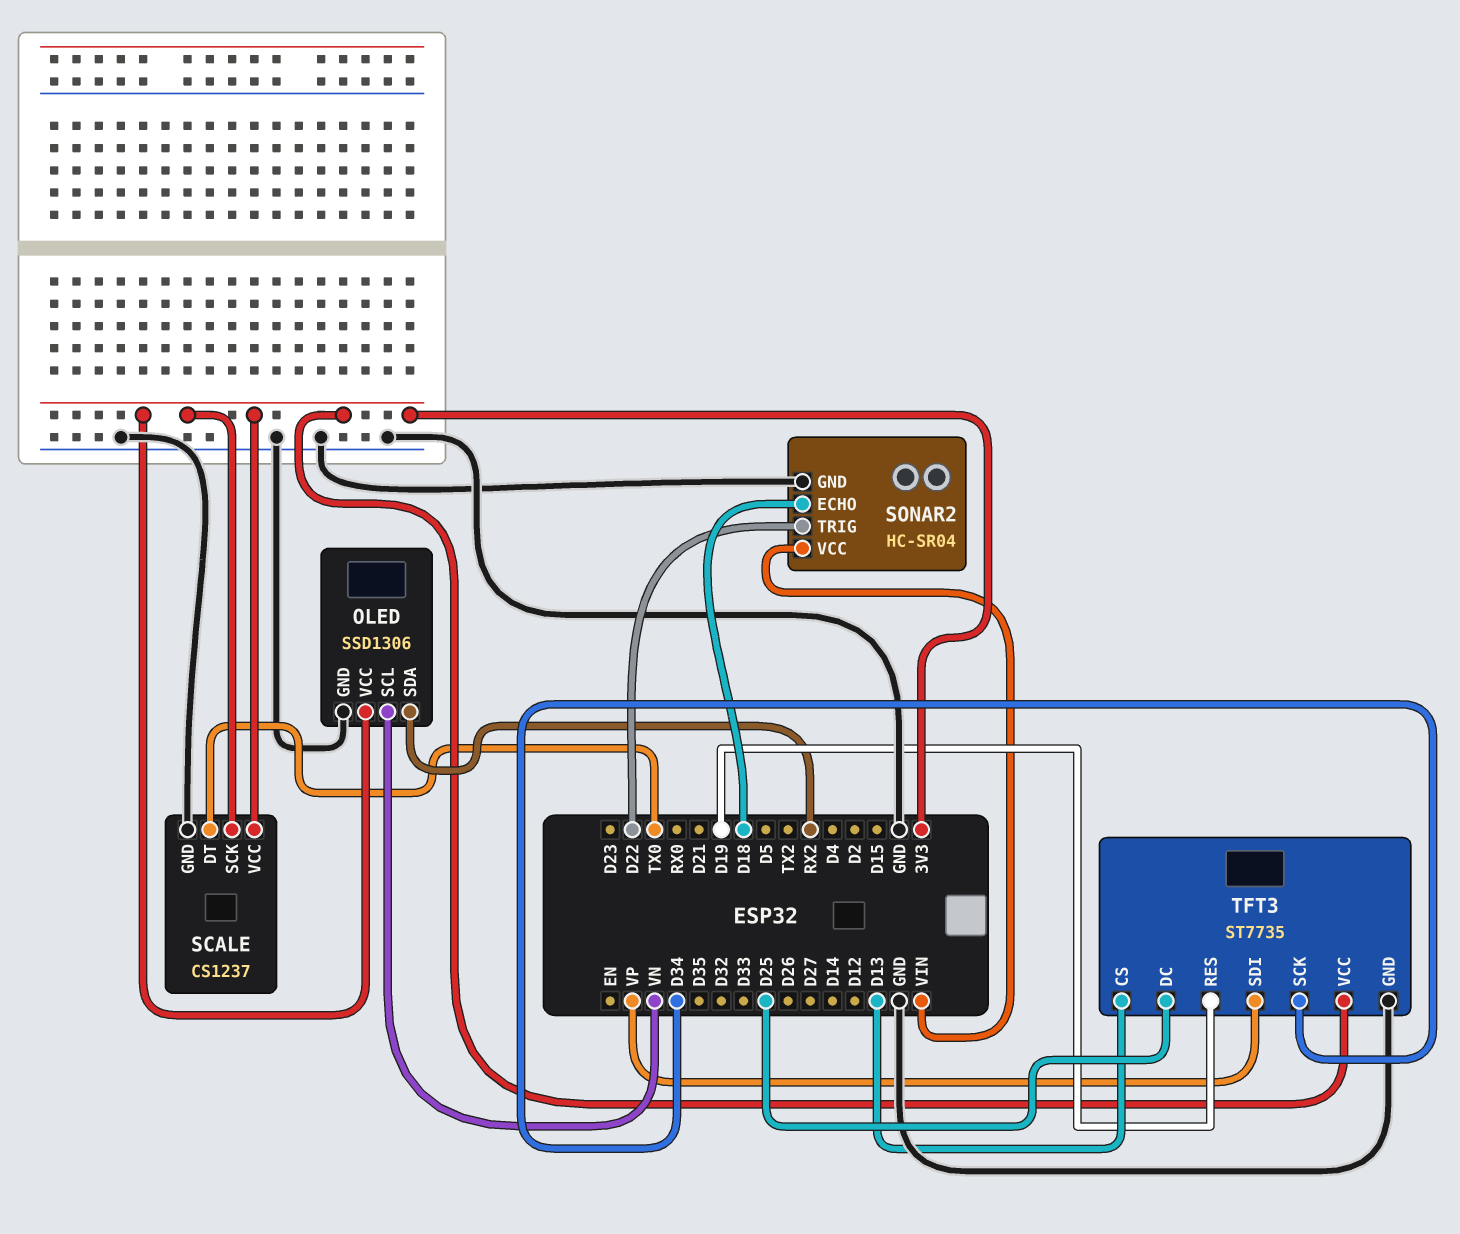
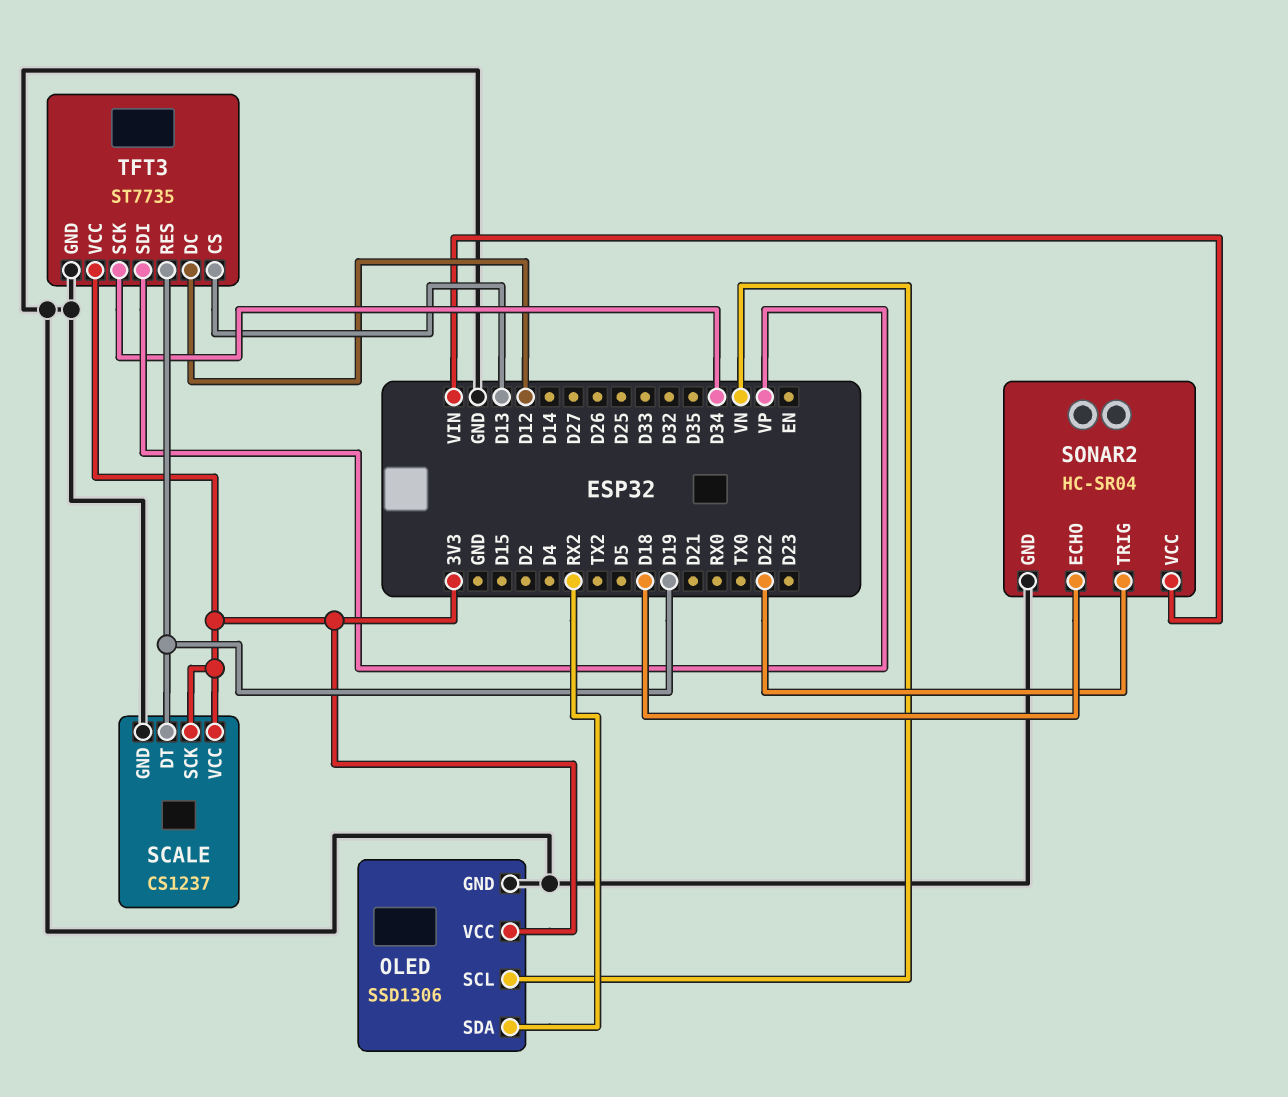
SCALE pin DT: TX0 -> D19
TFT3 pin DC: D25 -> D12

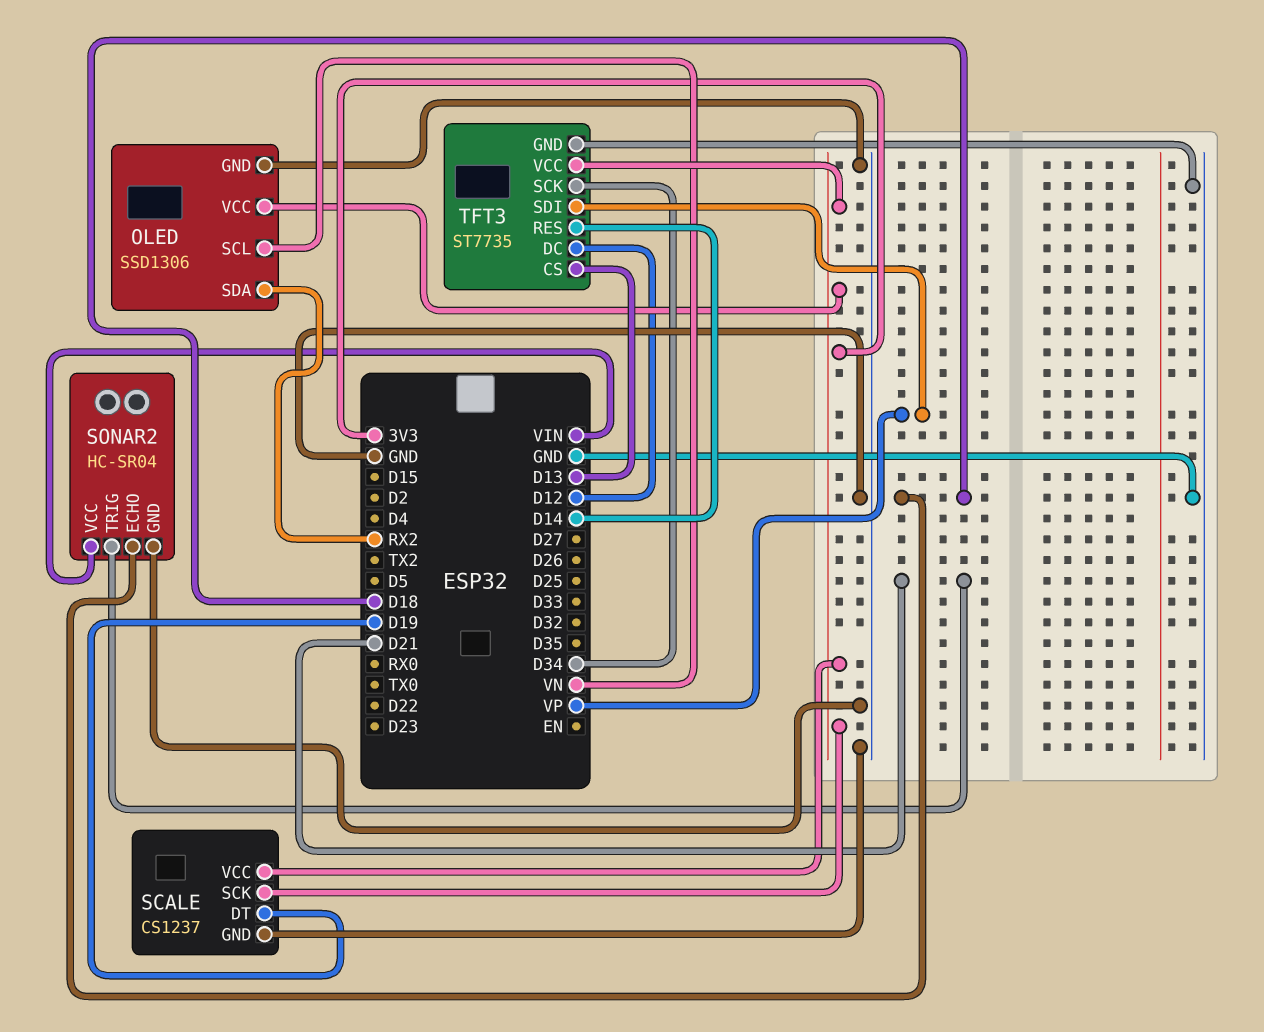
SONAR2 pin TRIG: D22 -> D21
TFT3 pin RES: D19 -> D14

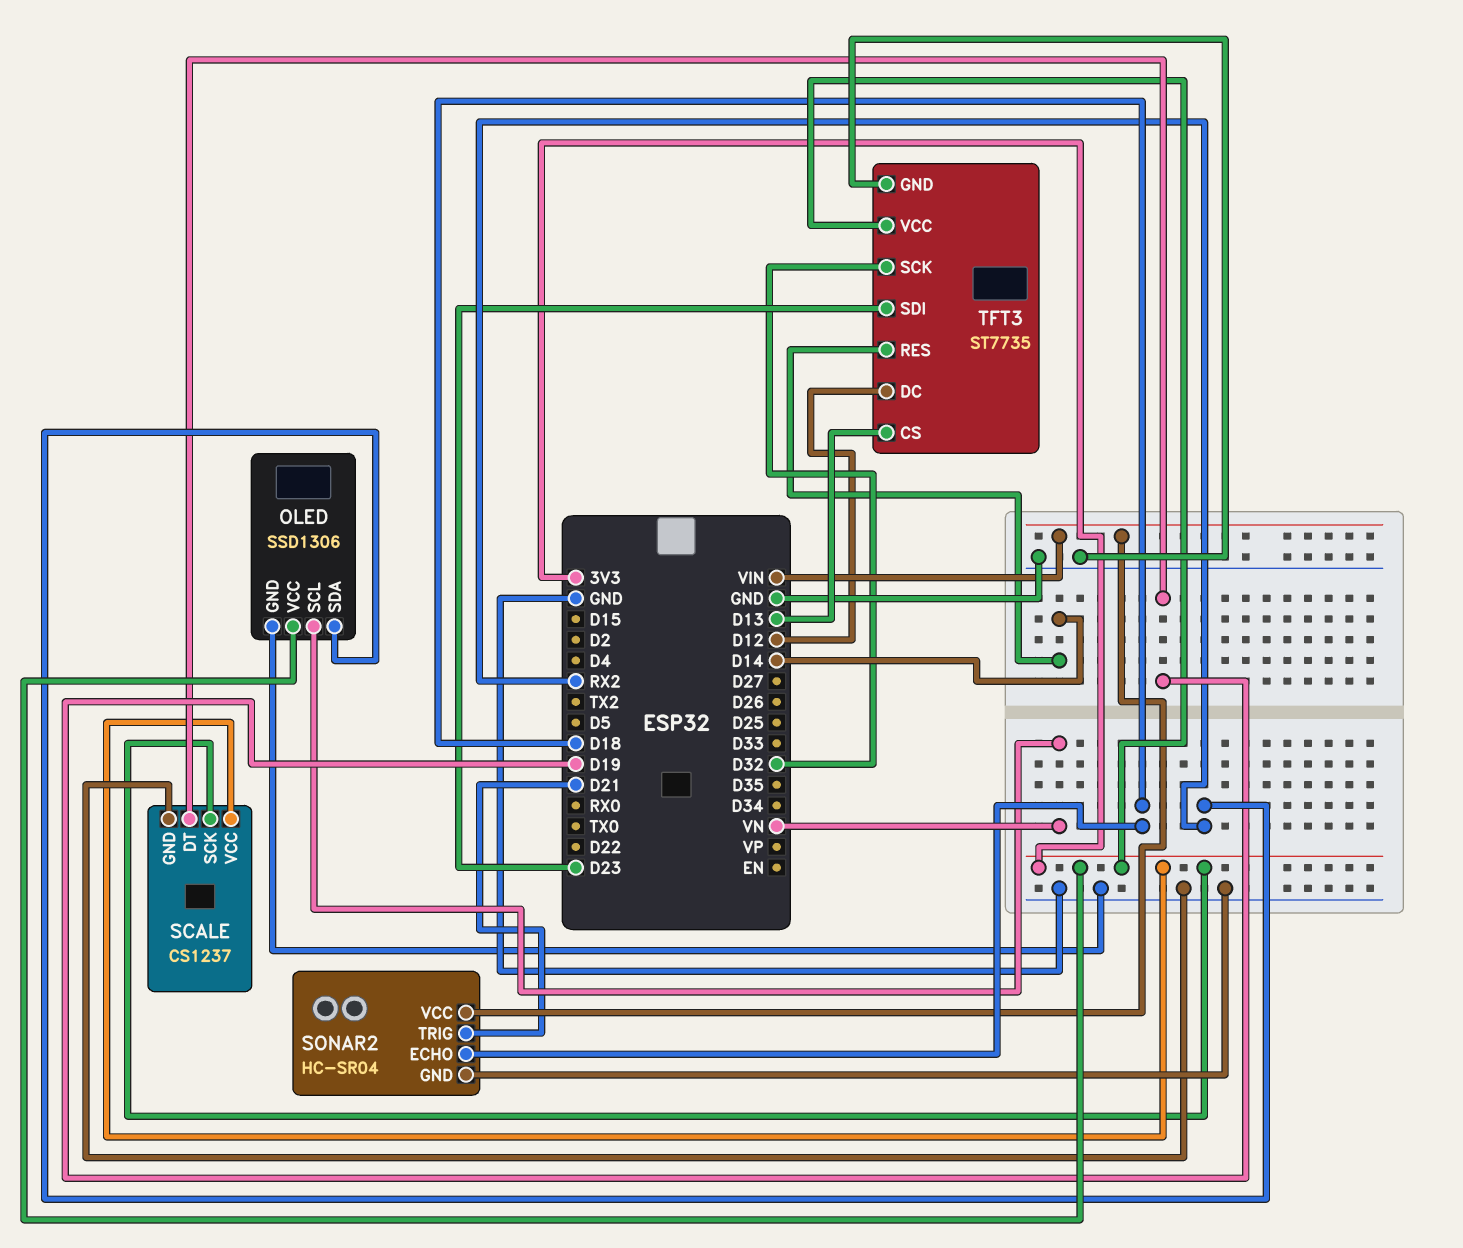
TFT3 pin SCK: D34 -> D32
TFT3 pin SDI: VP -> D23

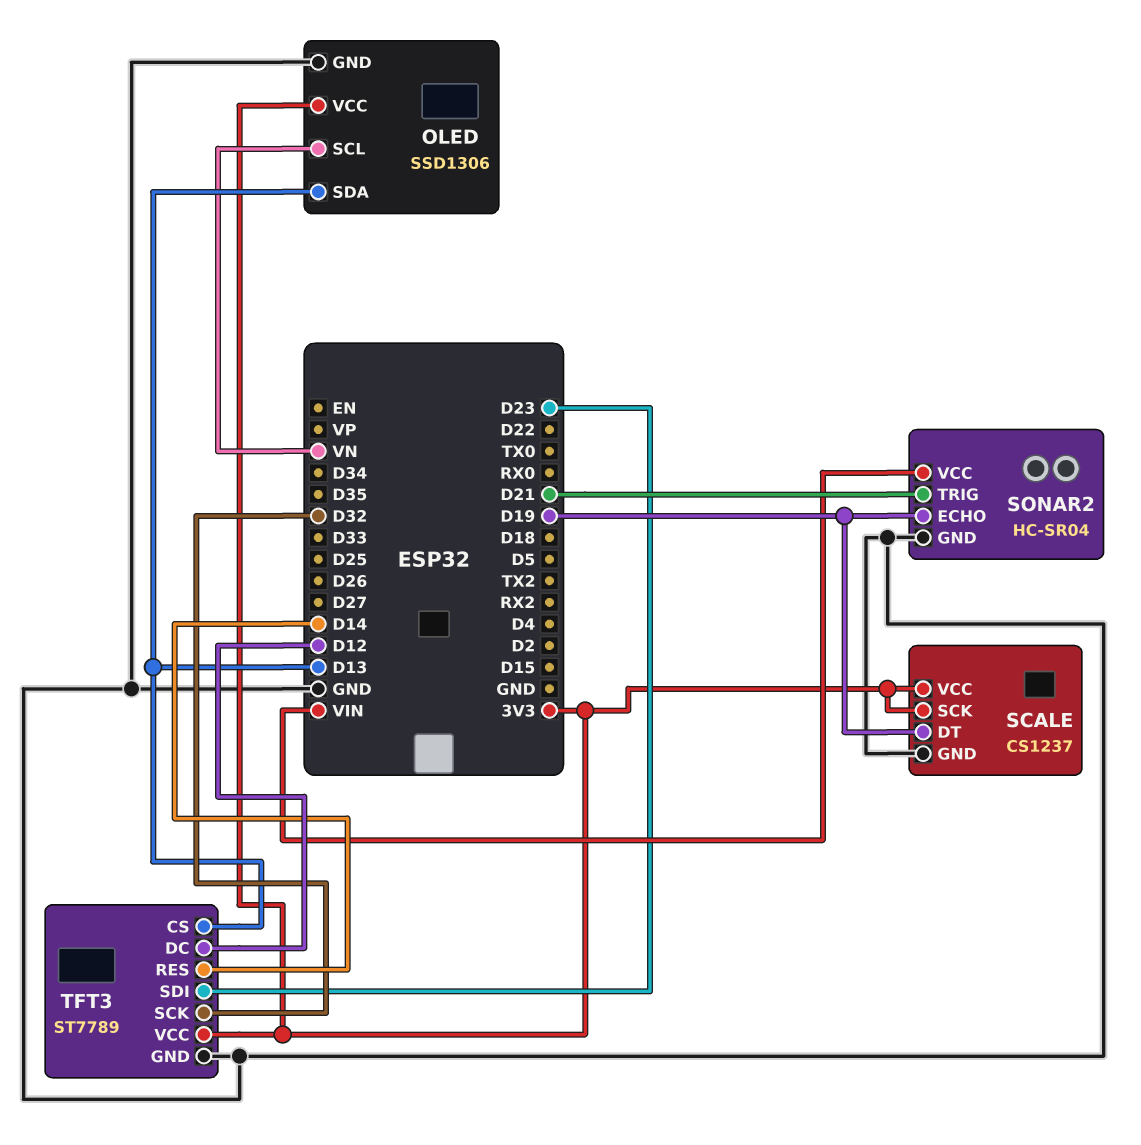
OLED pin SDA: RX2 -> D13
SONAR2 pin ECHO: D18 -> D19
TFT3: ST7735 -> ST7789

